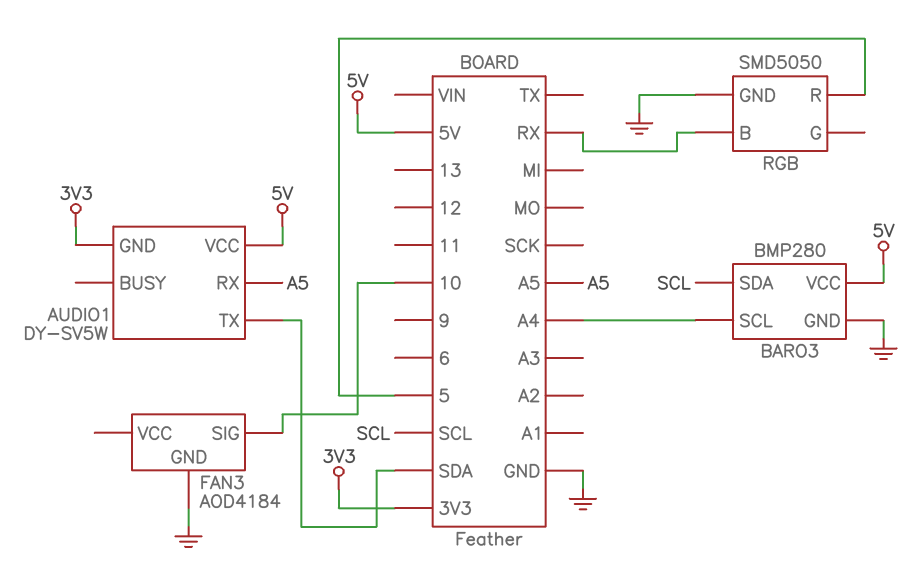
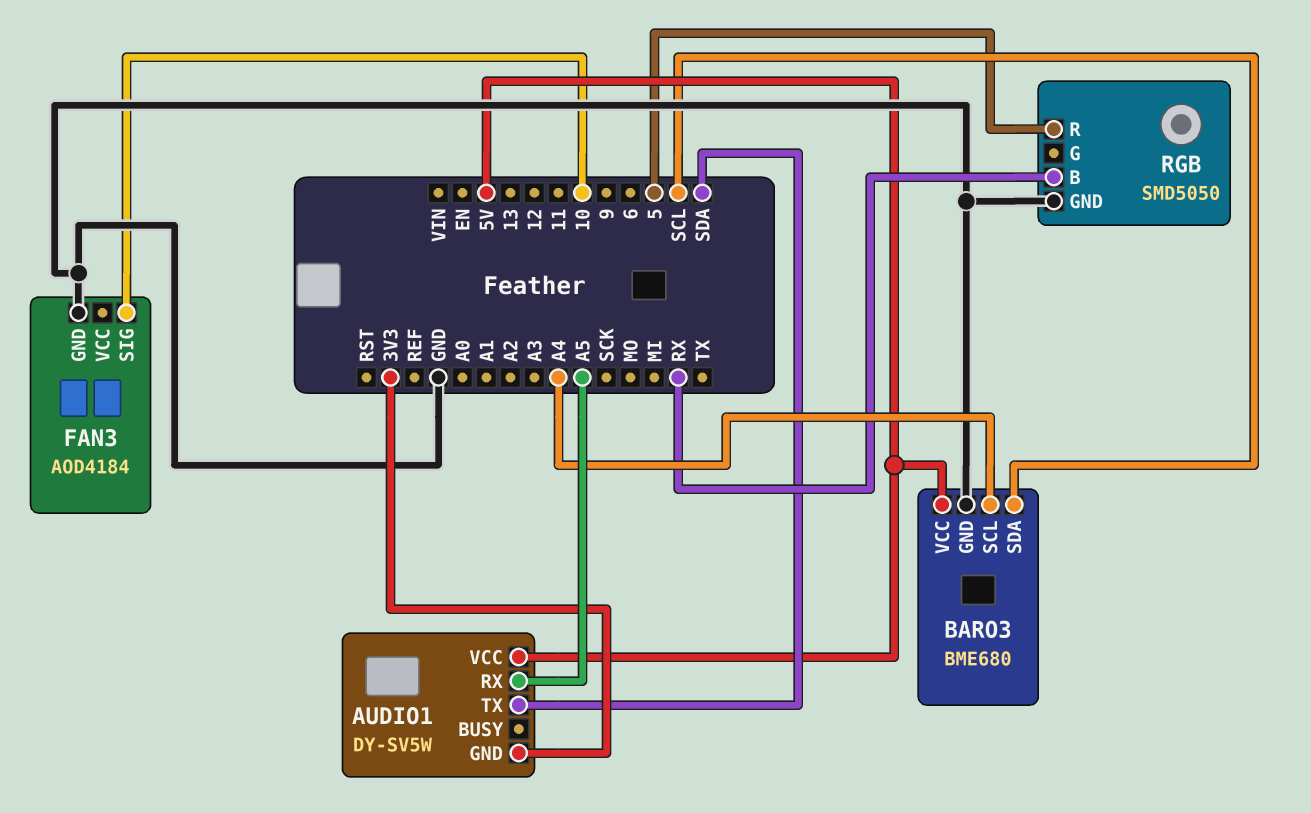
BARO3: BMP280 -> BME680

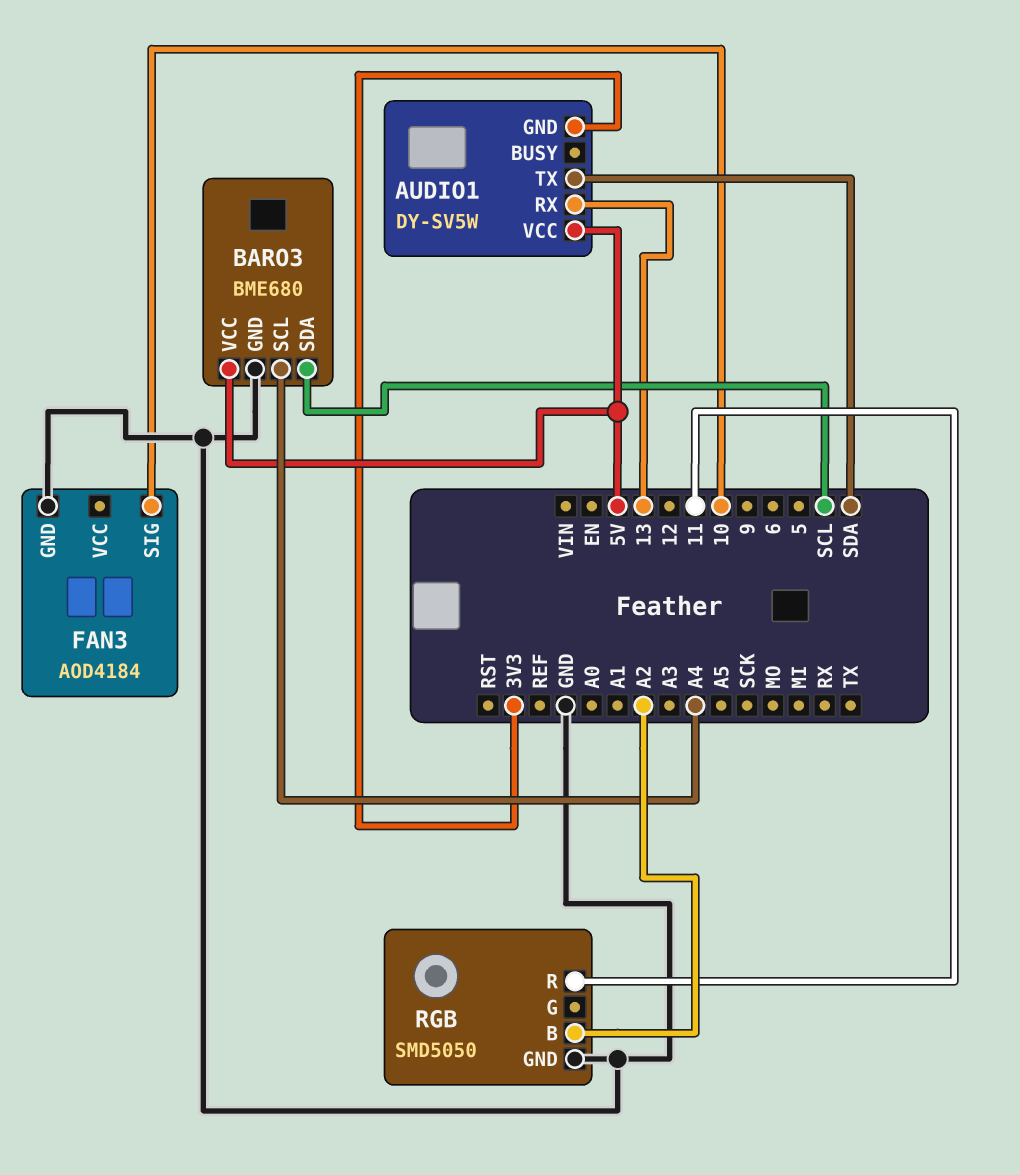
AUDIO1 pin RX: A5 -> 13
RGB pin B: RX -> A2
RGB pin R: 5 -> 11

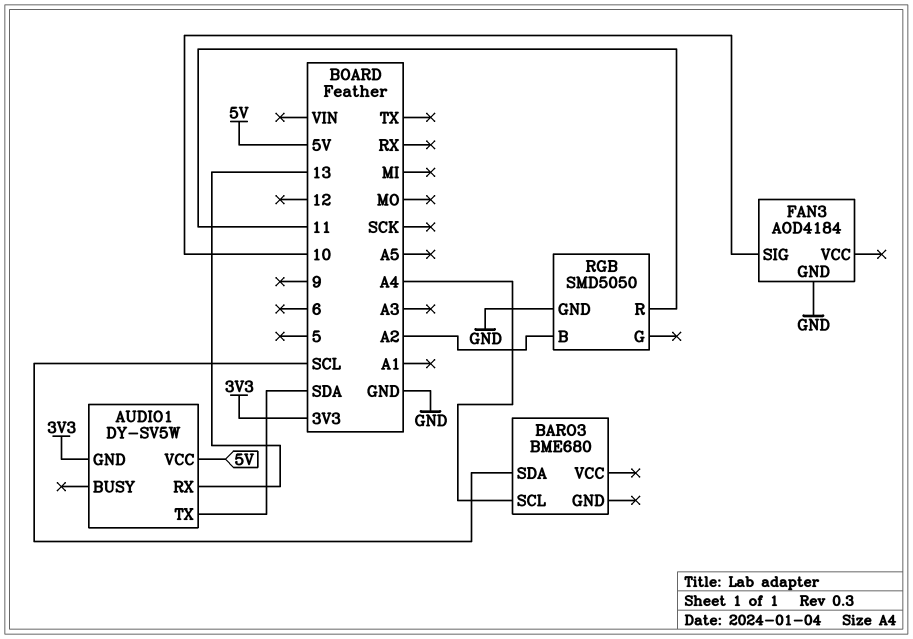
BARO3 pin GND: GND -> none
BARO3 pin VCC: 5V -> none

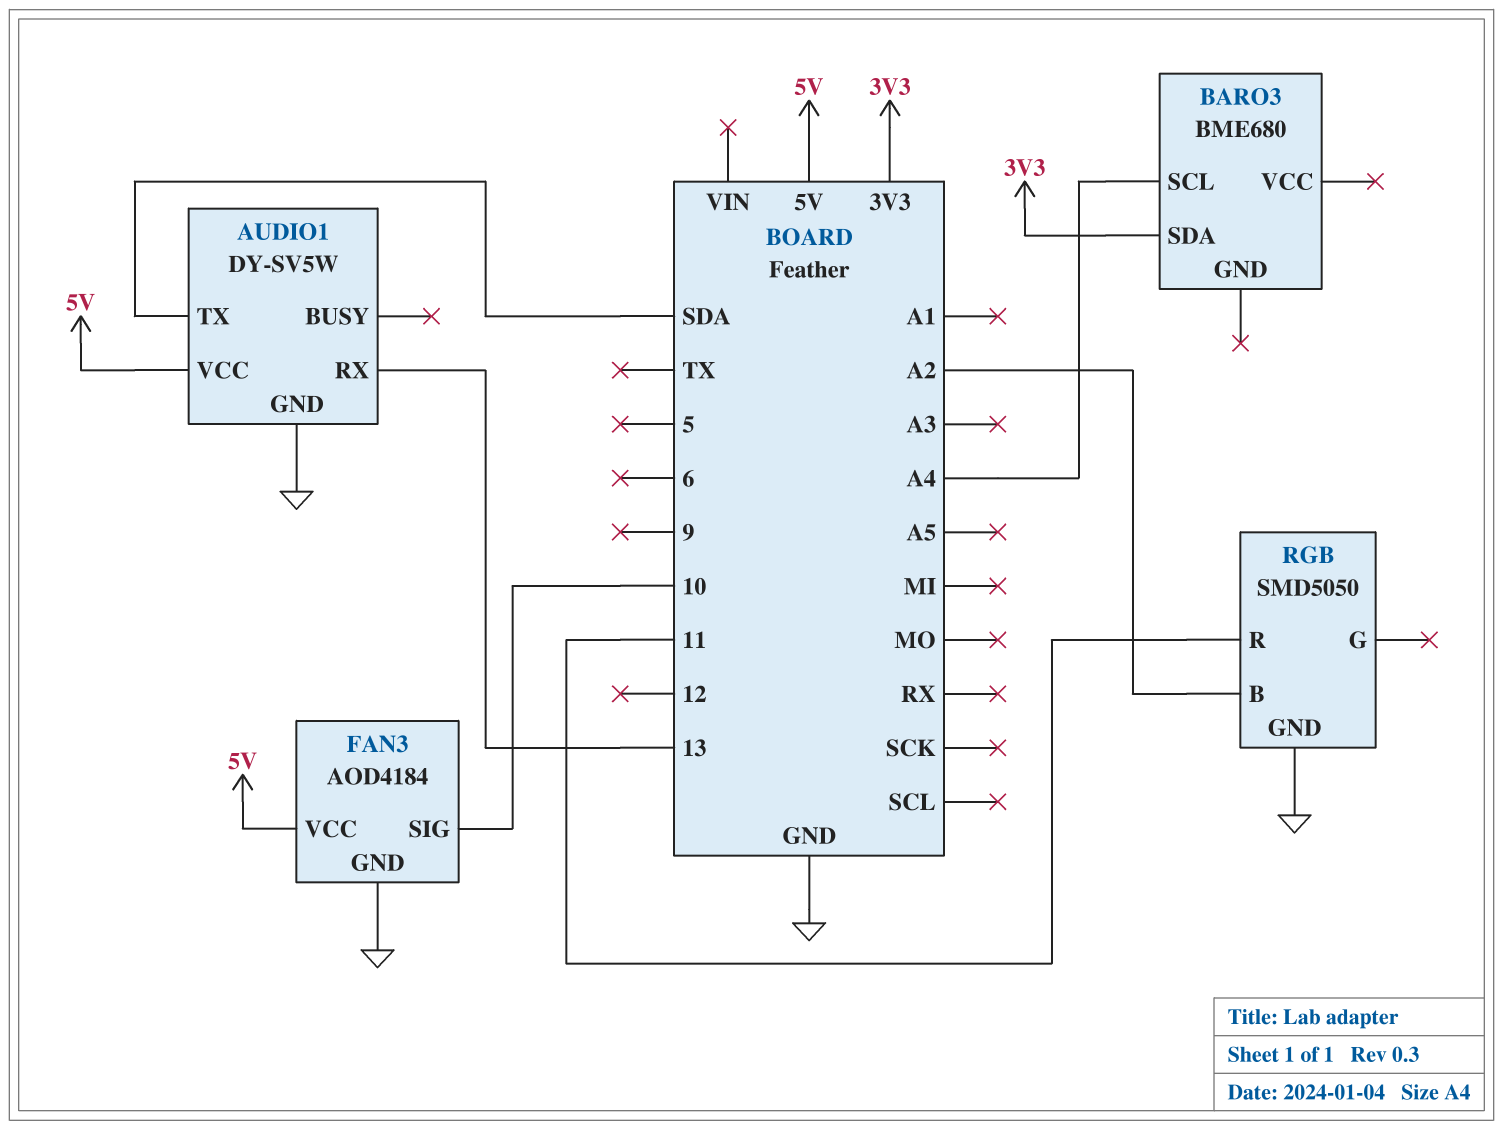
AUDIO1 pin GND: 3V3 -> GND
BARO3 pin SDA: SCL -> 3V3
FAN3 pin VCC: none -> 5V

